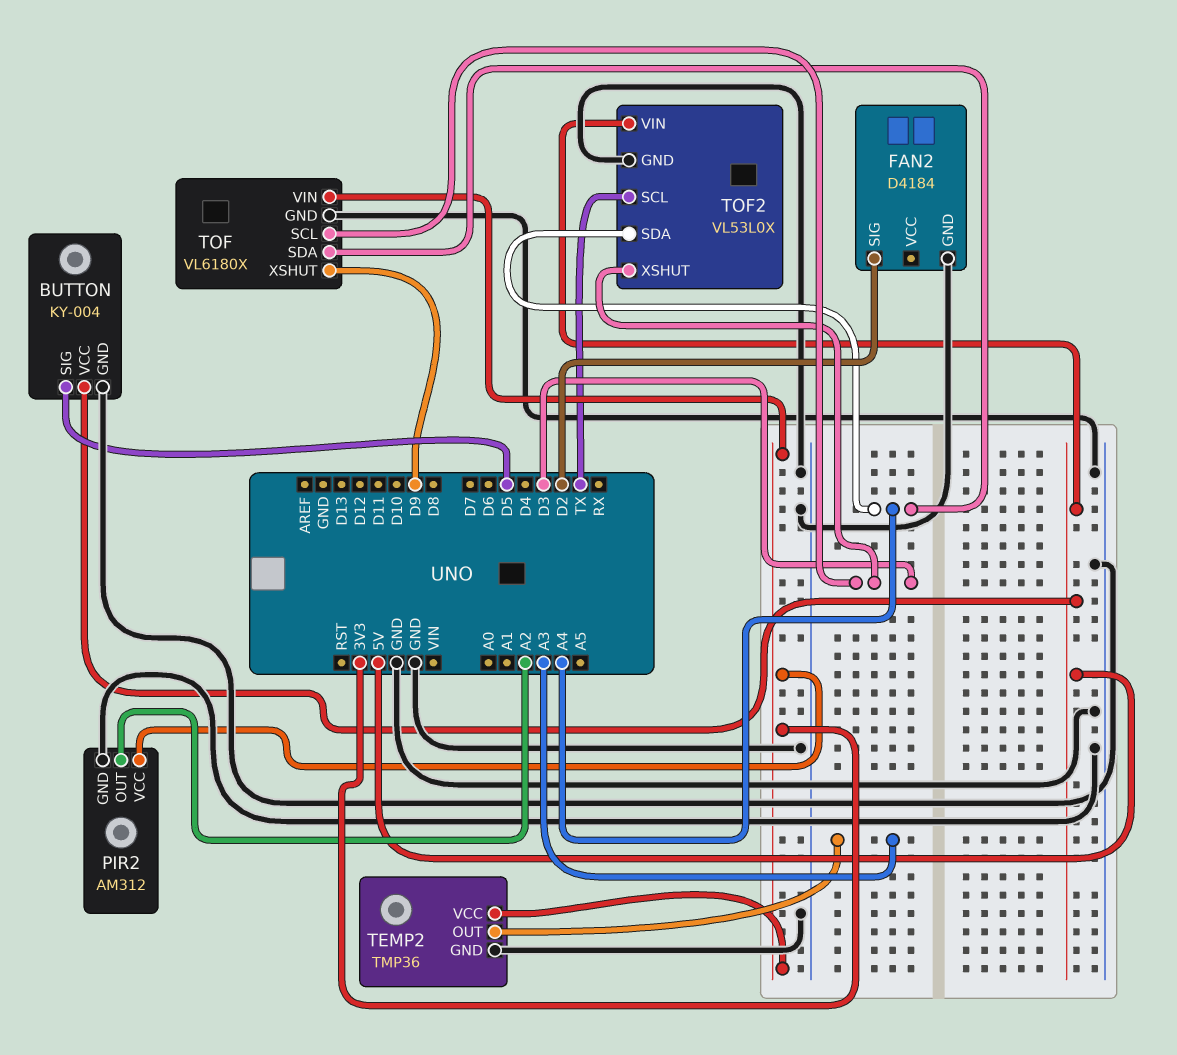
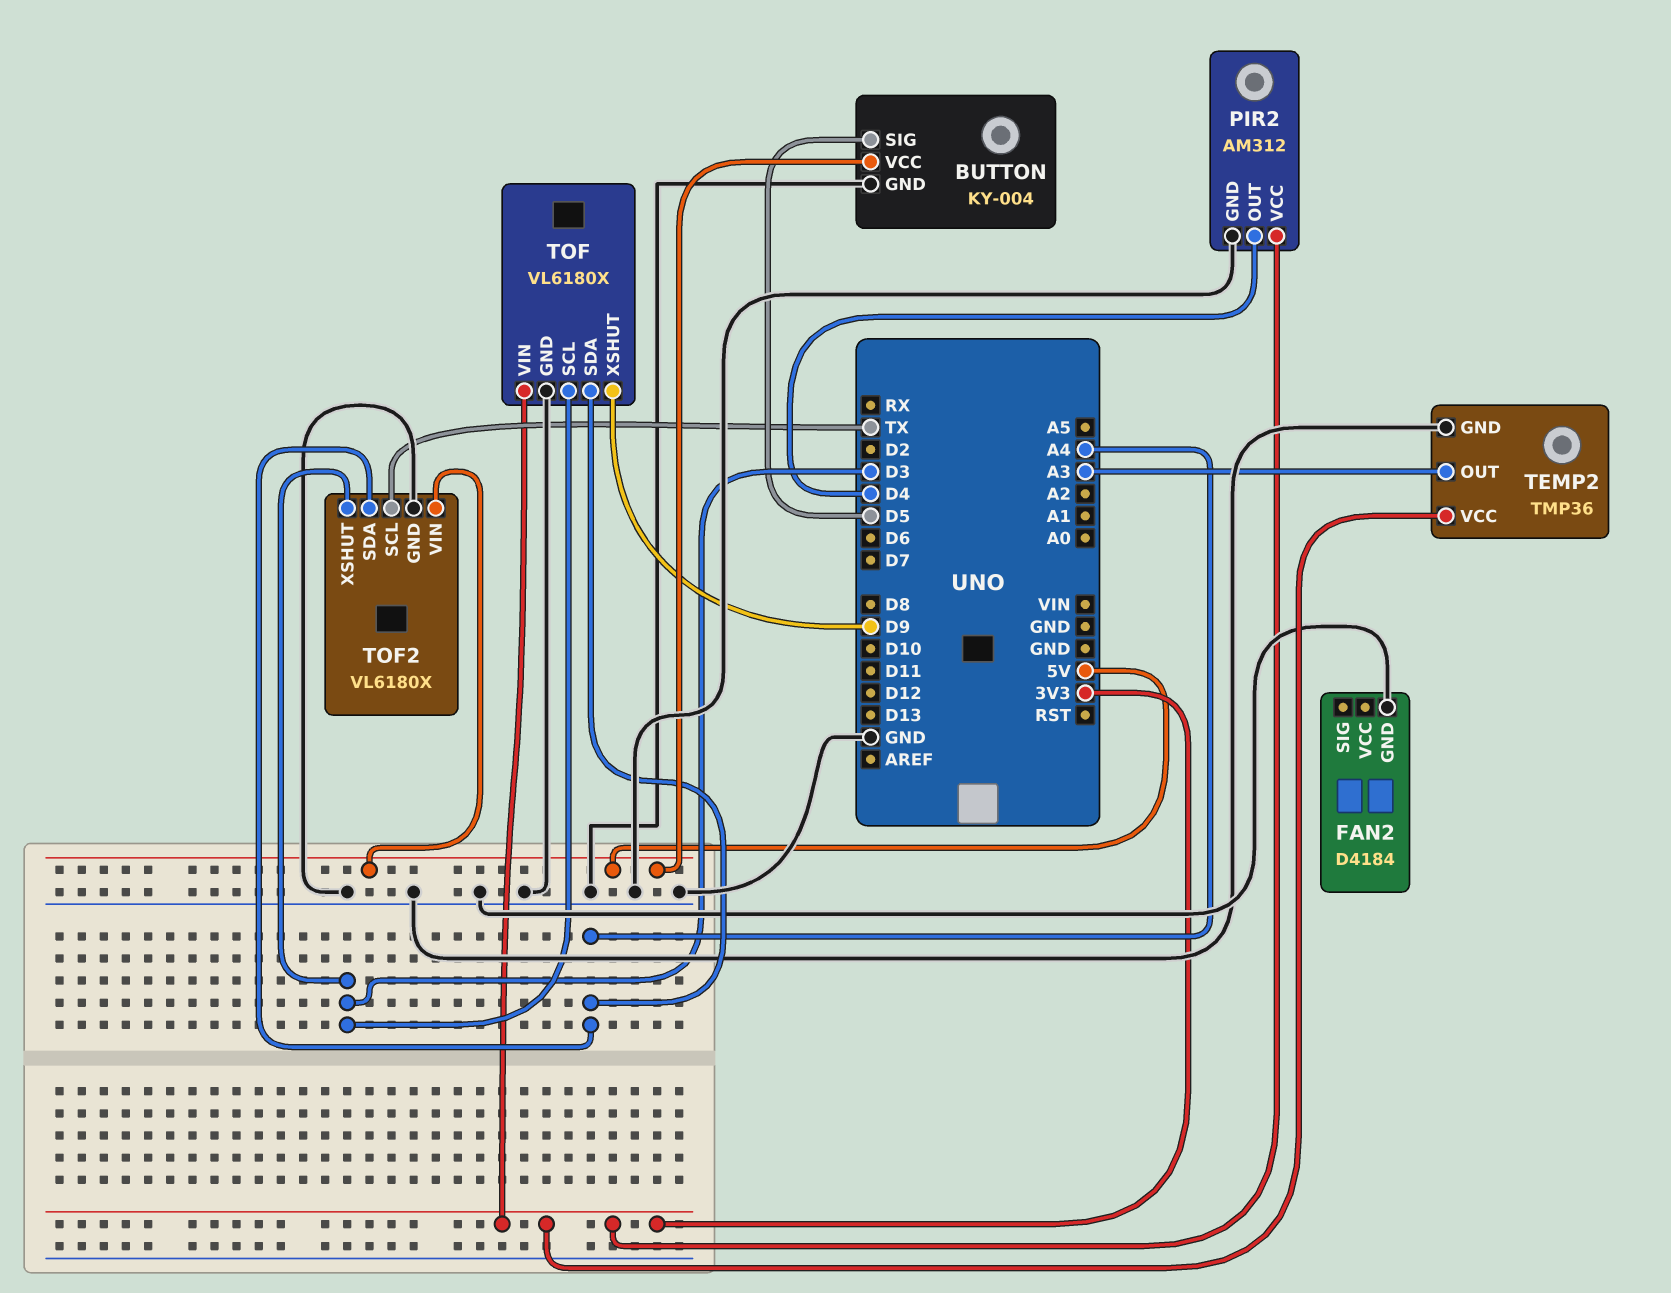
FAN2 pin SIG: D2 -> none
PIR2 pin OUT: A2 -> D4
TOF2: VL53L0X -> VL6180X

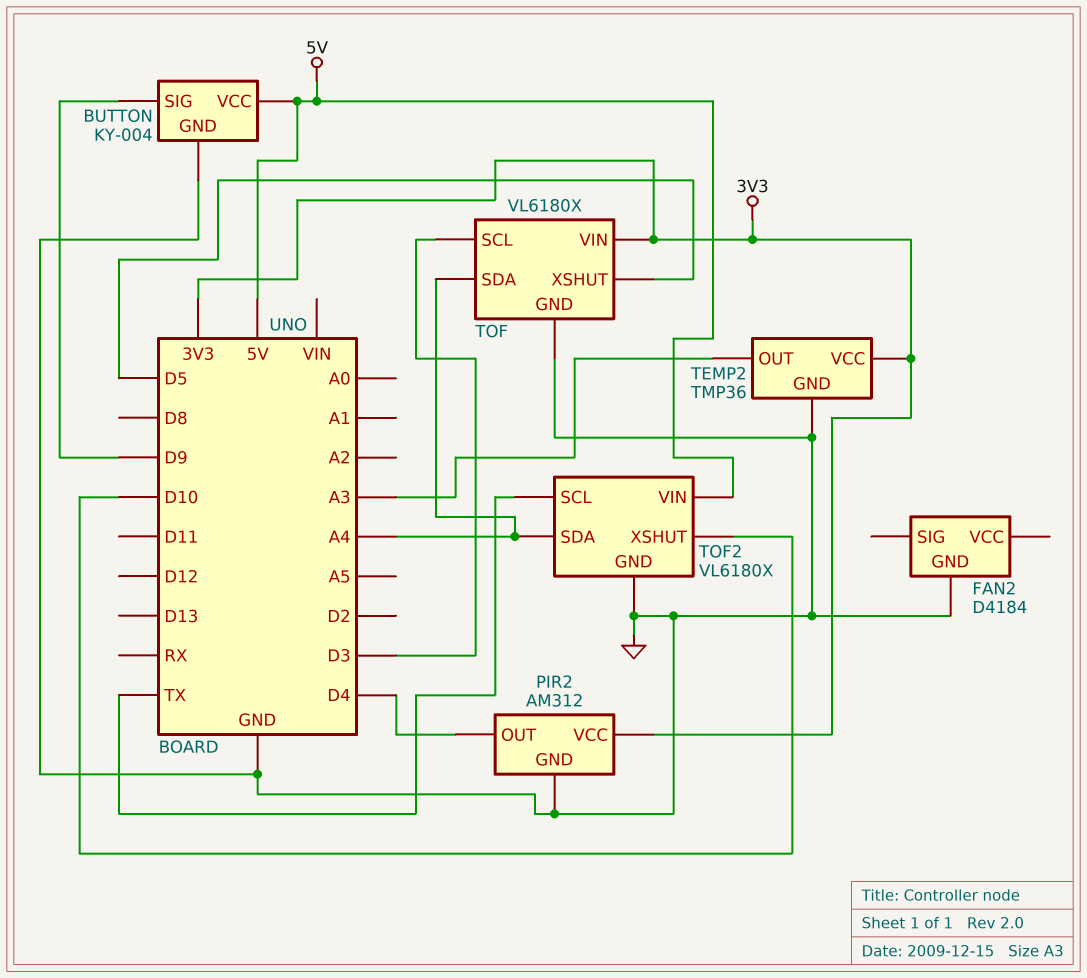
BUTTON pin SIG: D5 -> D9
TOF pin XSHUT: D9 -> D5
TOF2 pin XSHUT: D3 -> D10

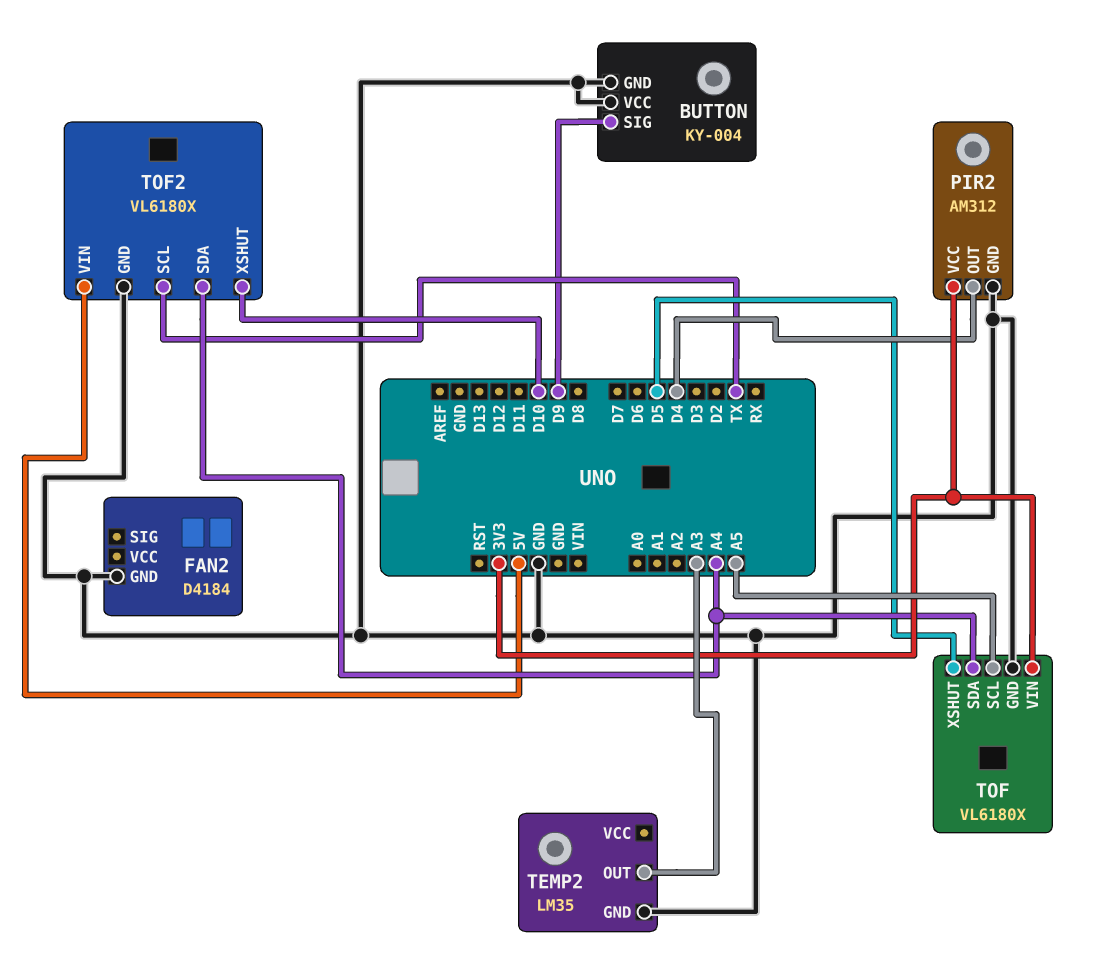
BUTTON pin VCC: 5V -> GND
TEMP2: TMP36 -> LM35
TEMP2 pin VCC: 3V3 -> none
TOF pin SCL: D3 -> A5

